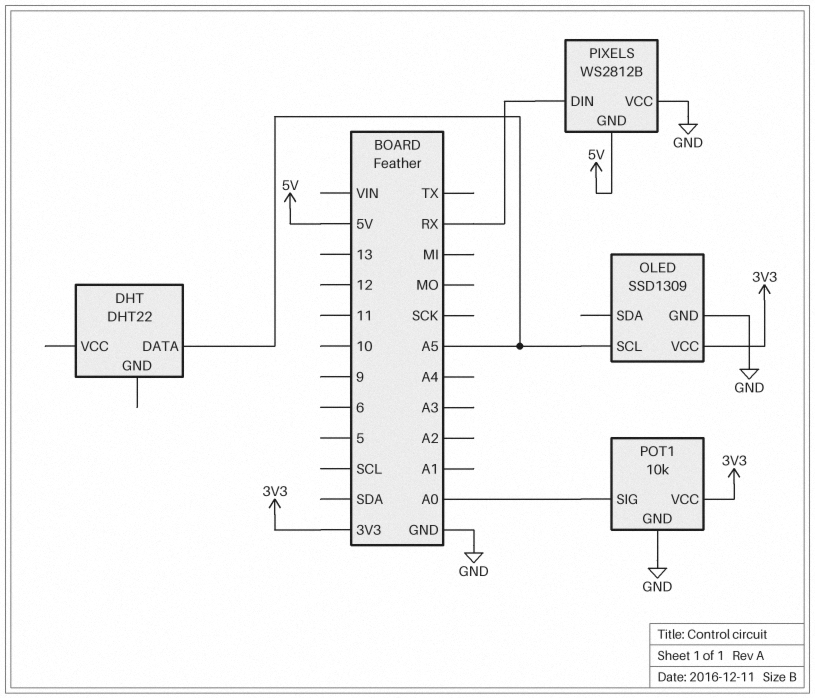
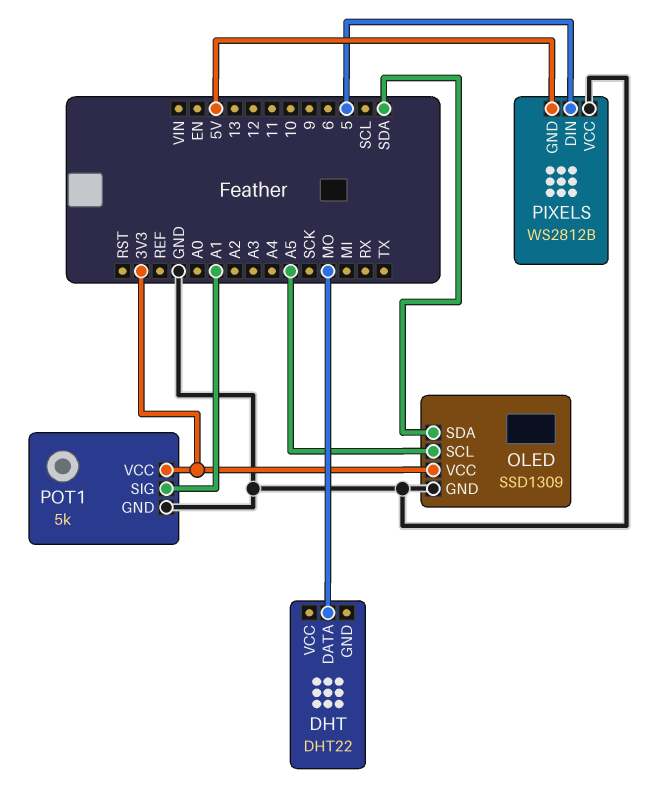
DHT pin DATA: A5 -> MO
OLED pin SDA: none -> SDA
PIXELS pin DIN: RX -> 5
POT1: 10k -> 5k
POT1 pin SIG: A0 -> A1

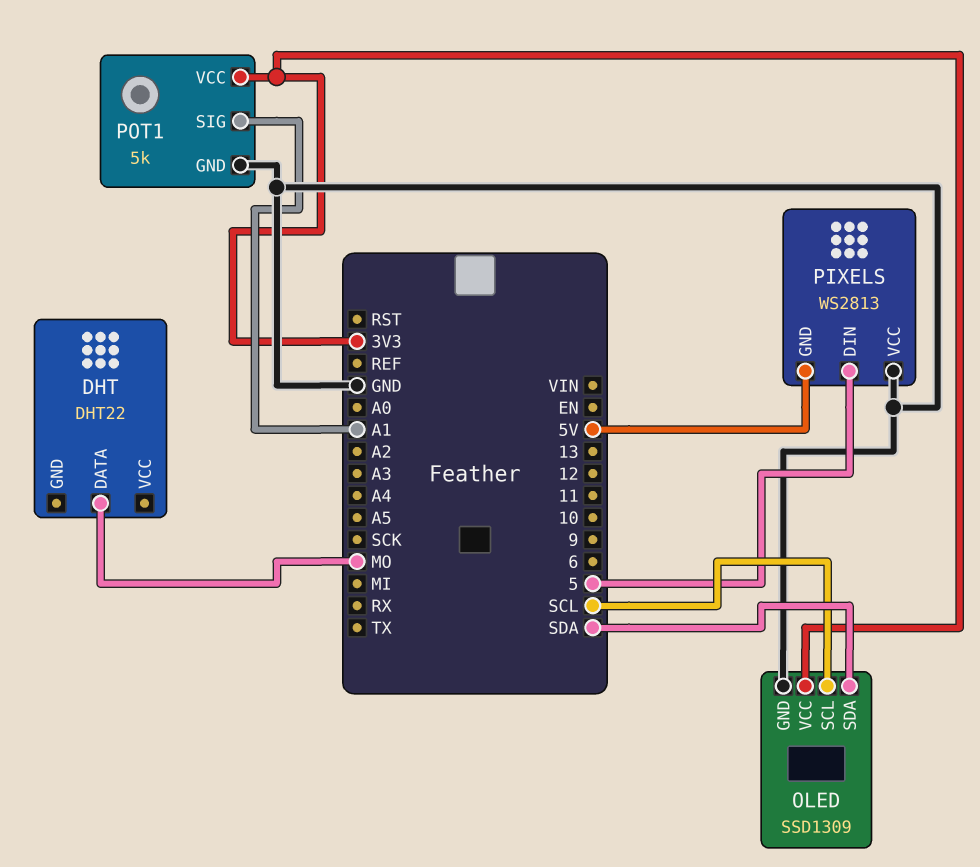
OLED pin SCL: A5 -> SCL
PIXELS: WS2812B -> WS2813

